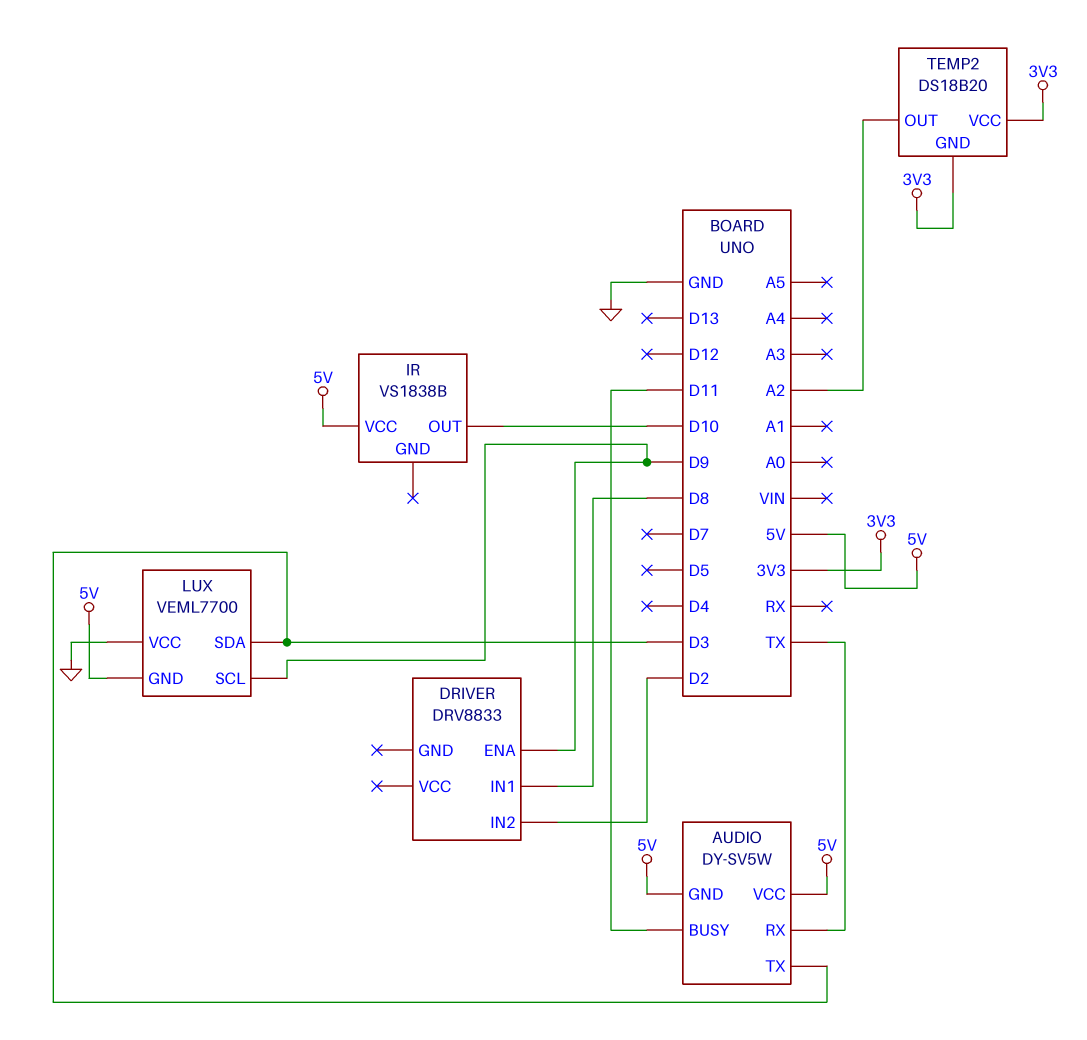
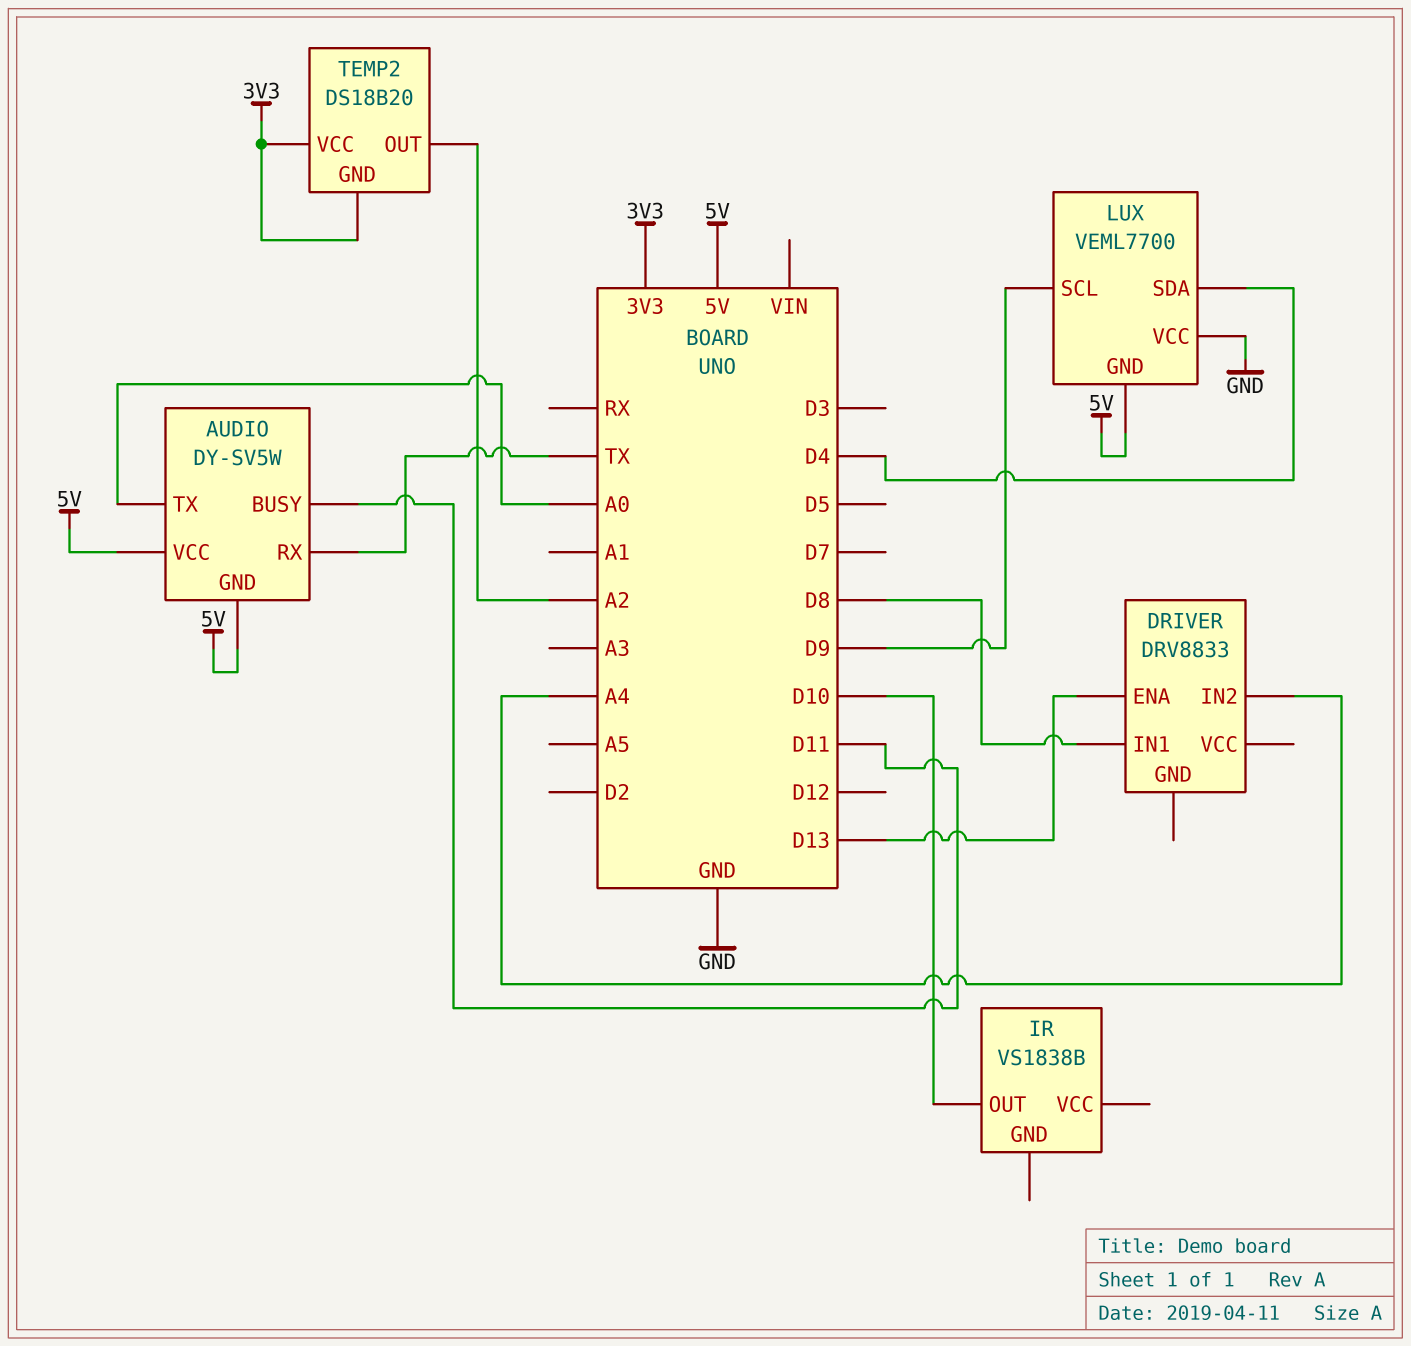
AUDIO pin TX: D3 -> A0
DRIVER pin ENA: D9 -> D13
DRIVER pin IN2: D2 -> A4
IR pin VCC: 5V -> none
LUX pin SDA: D3 -> D4

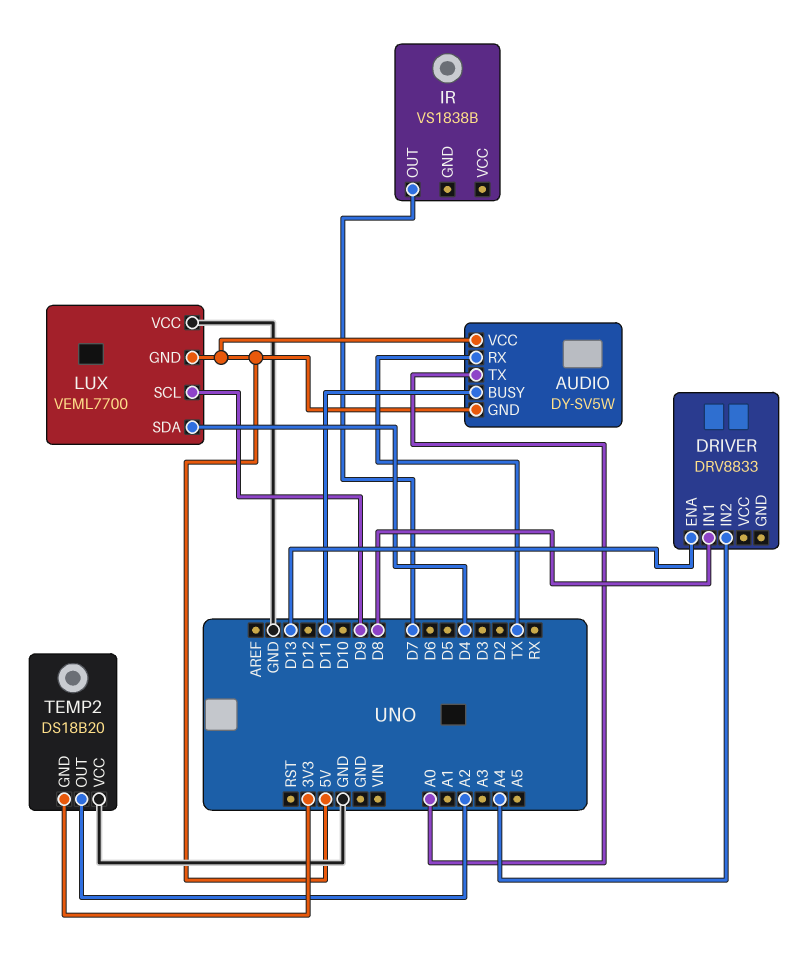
IR pin OUT: D10 -> D7
TEMP2 pin VCC: 3V3 -> GND

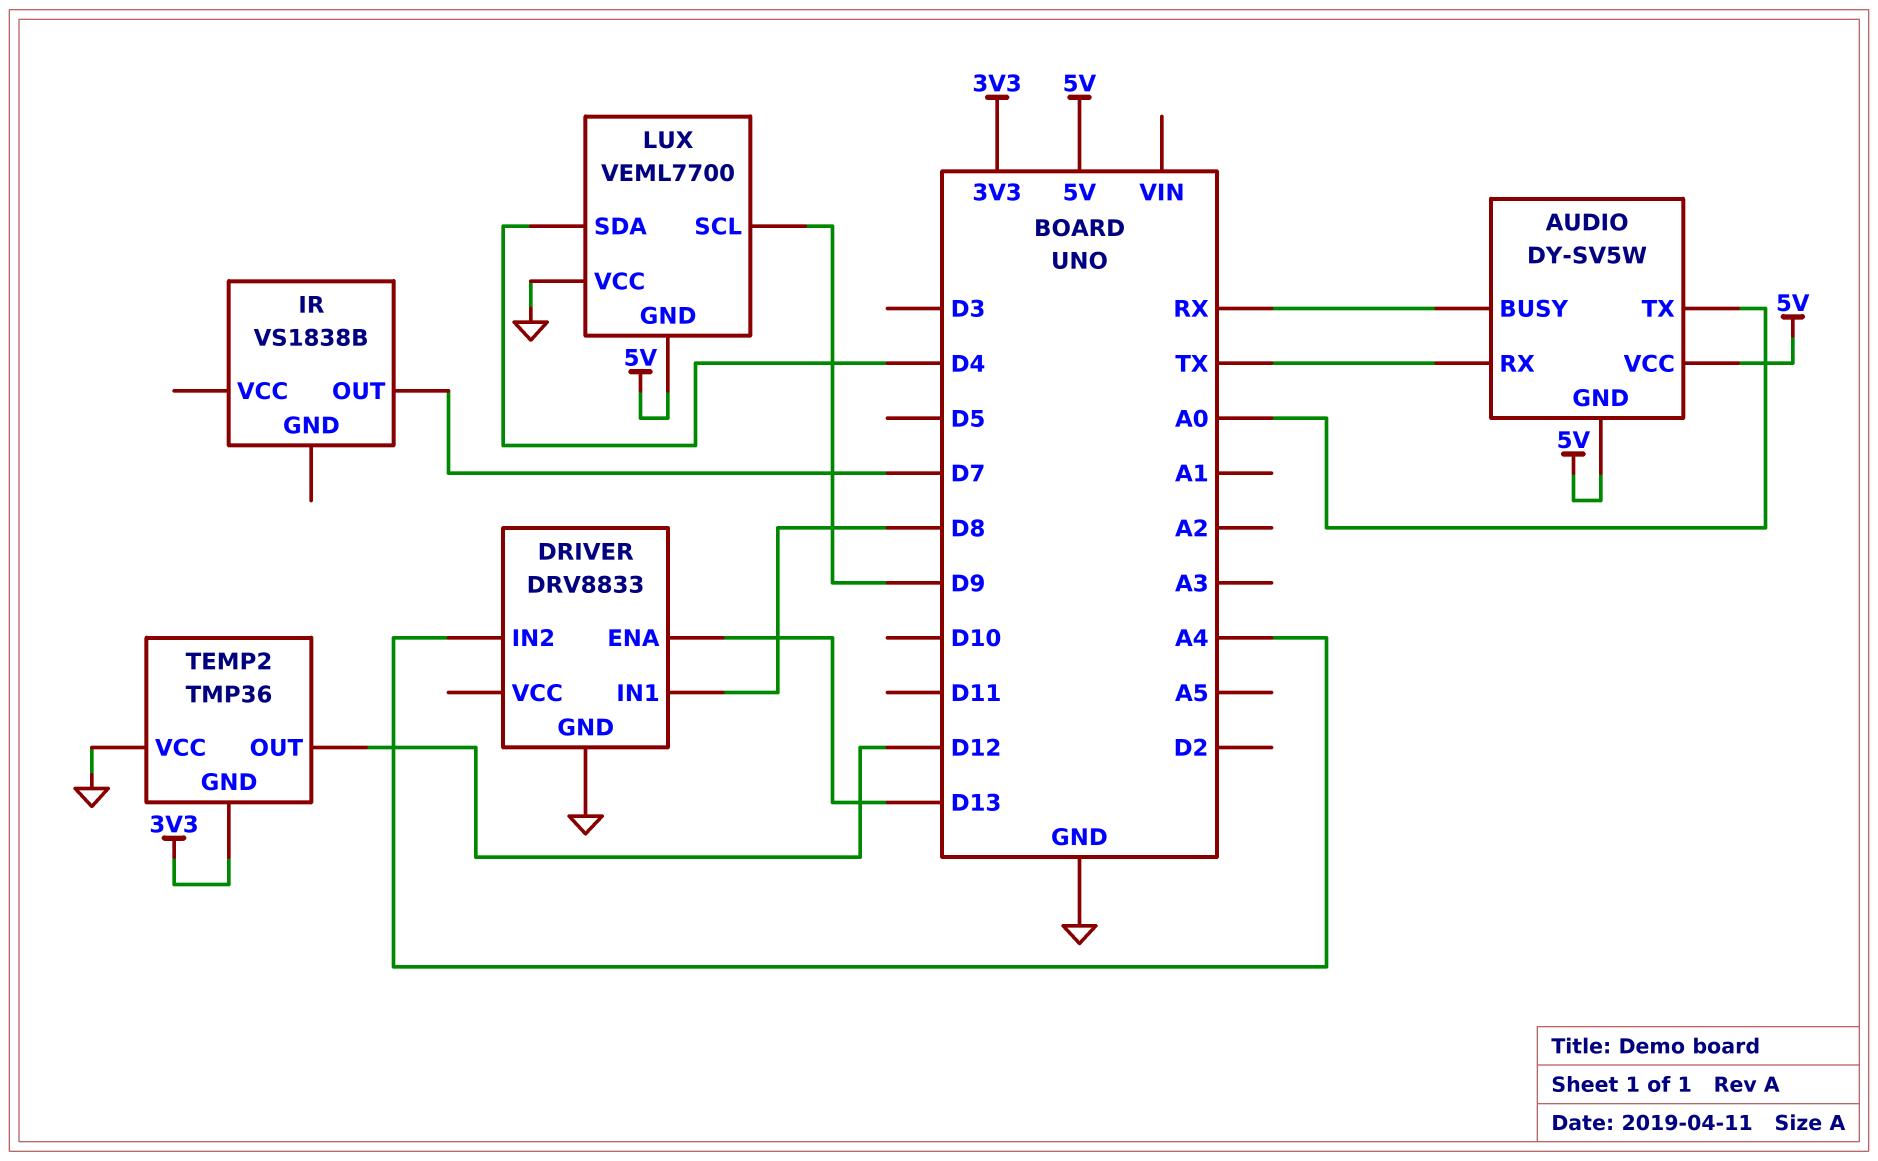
AUDIO pin BUSY: D11 -> RX
DRIVER pin GND: none -> GND
TEMP2: DS18B20 -> TMP36
TEMP2 pin OUT: A2 -> D12

